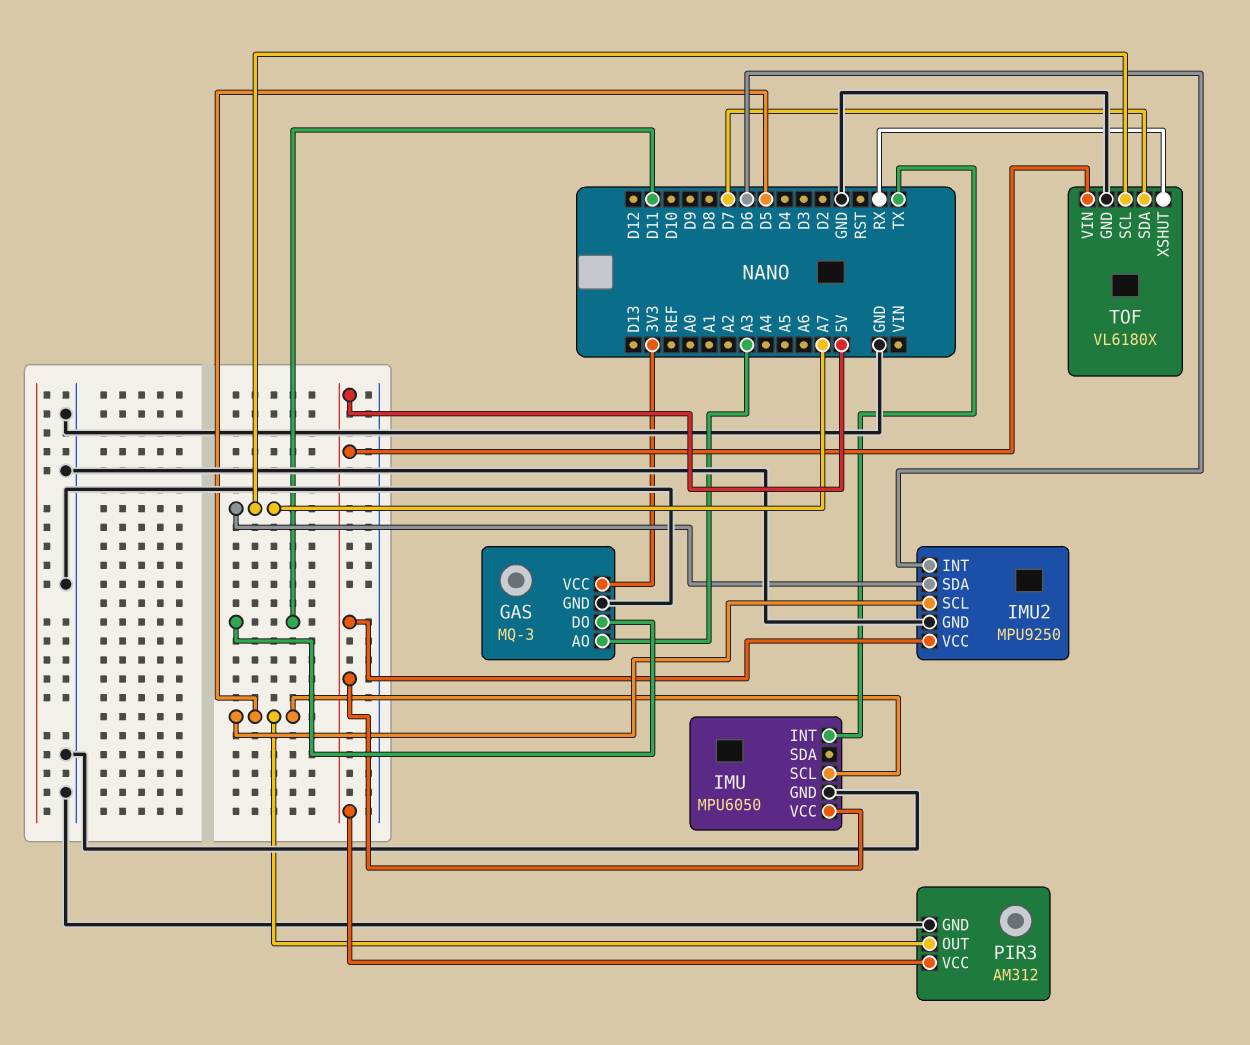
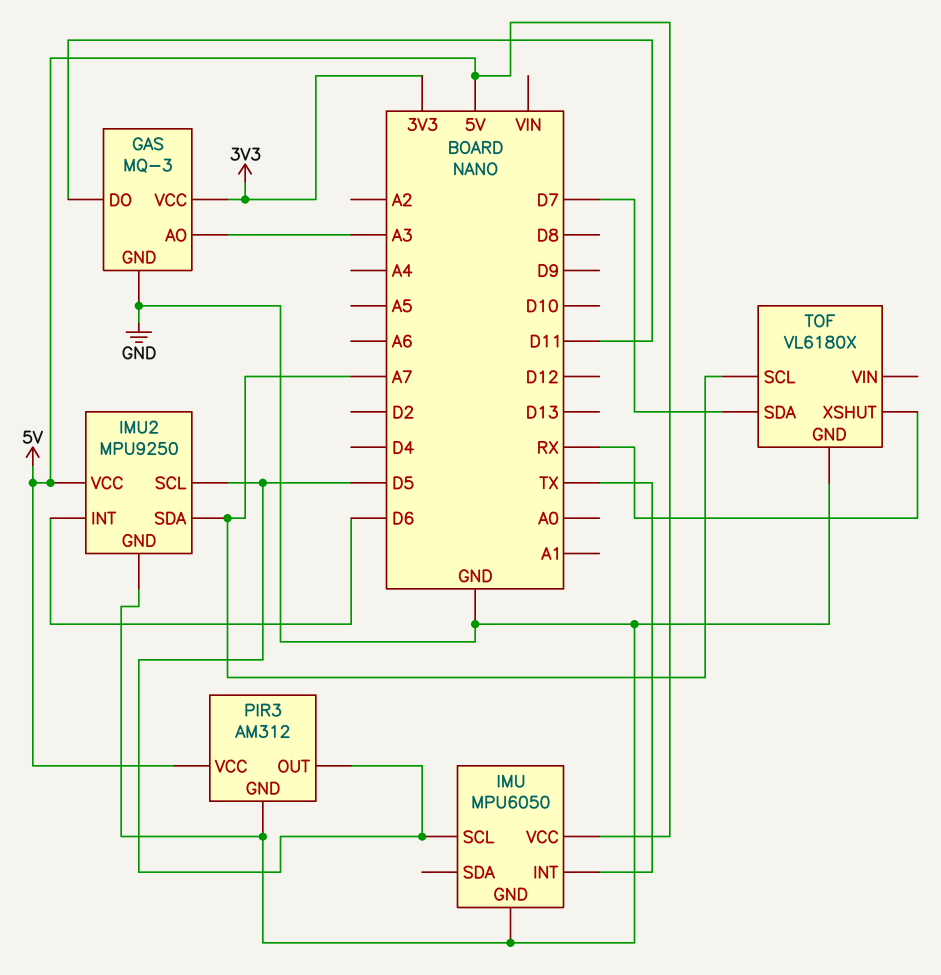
TOF pin VIN: 5V -> none

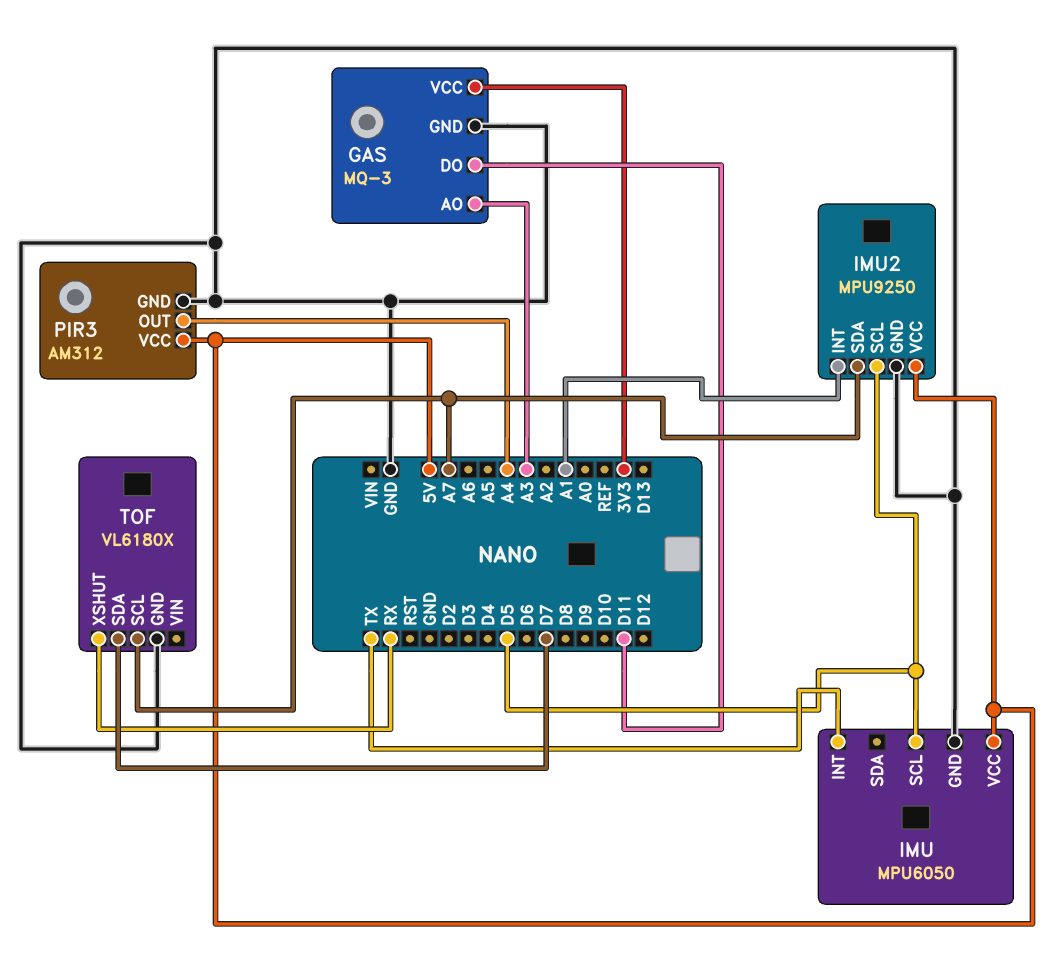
IMU2 pin INT: D6 -> A1
PIR3 pin OUT: D5 -> A4

